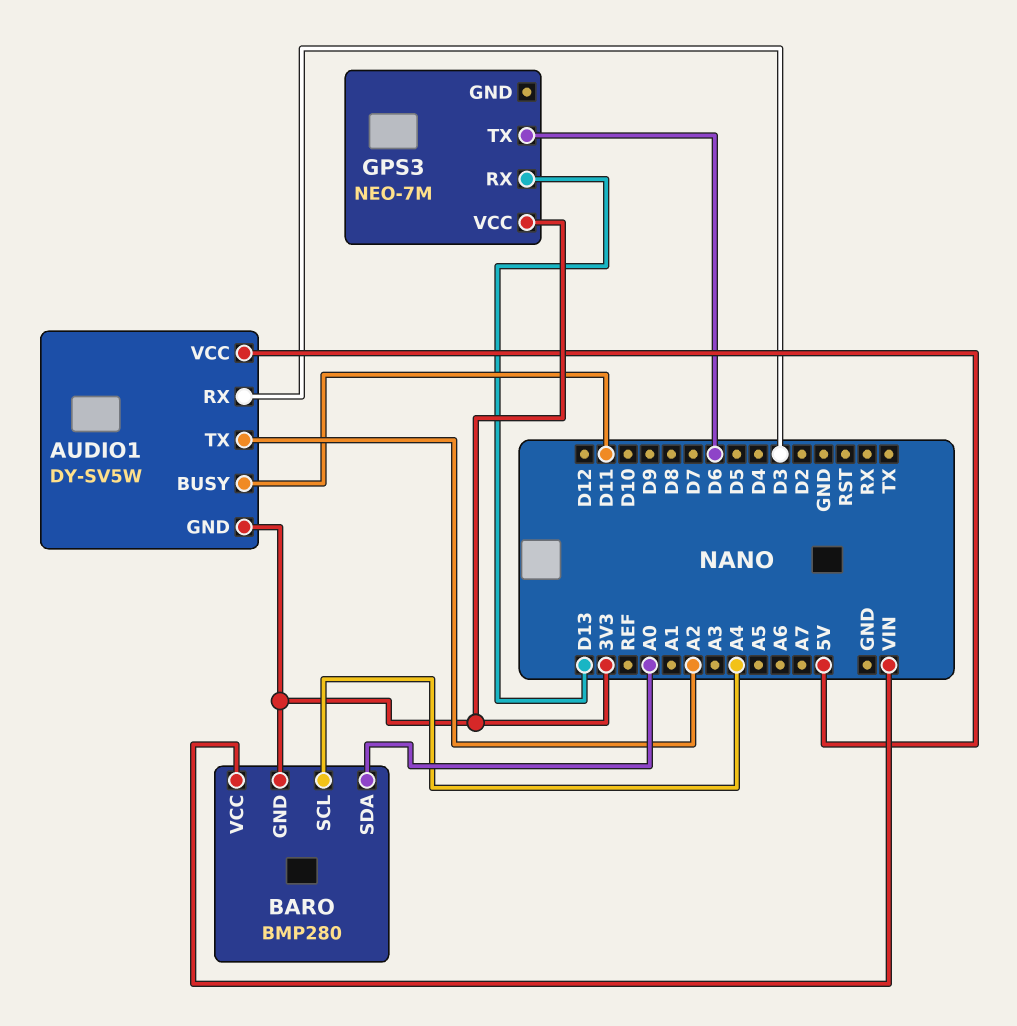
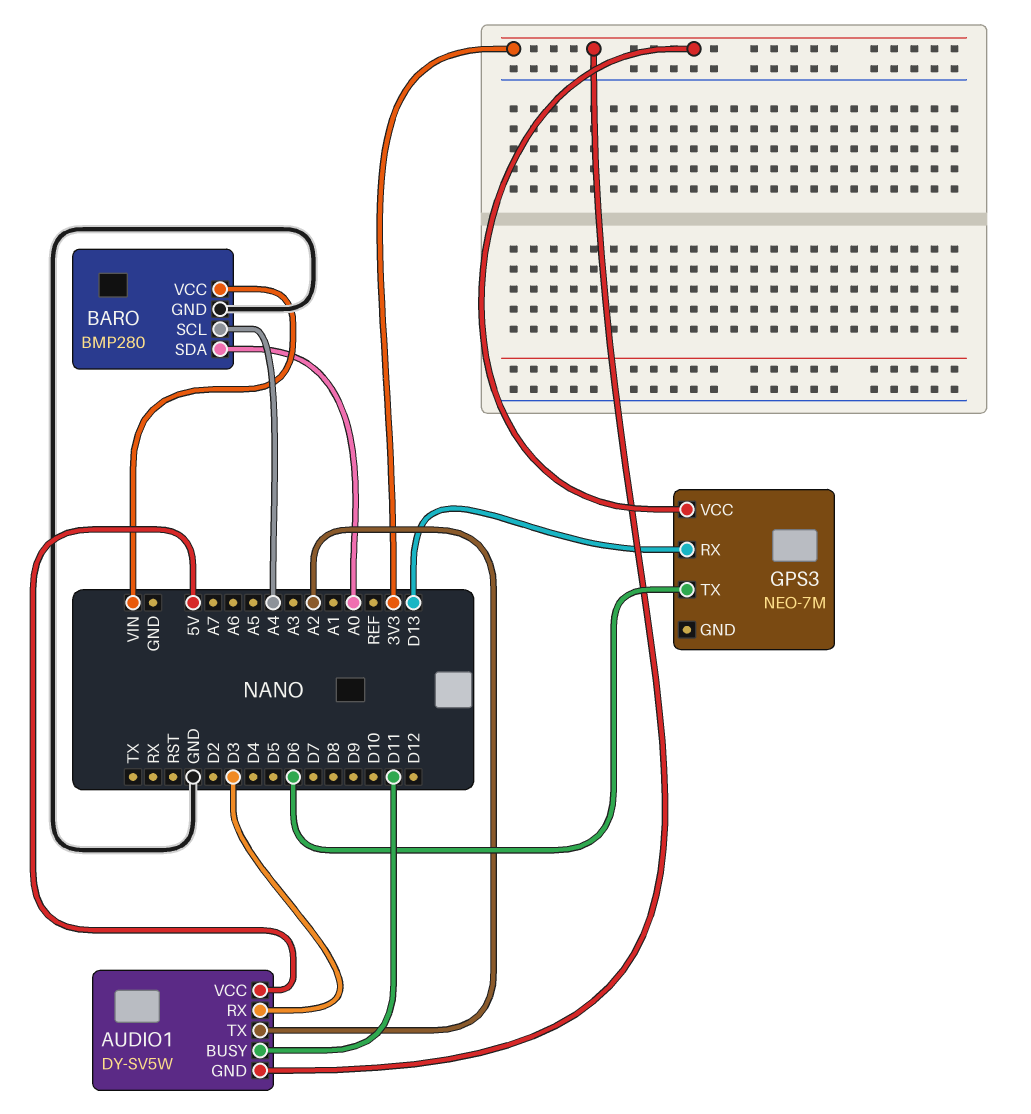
BARO pin GND: 3V3 -> GND

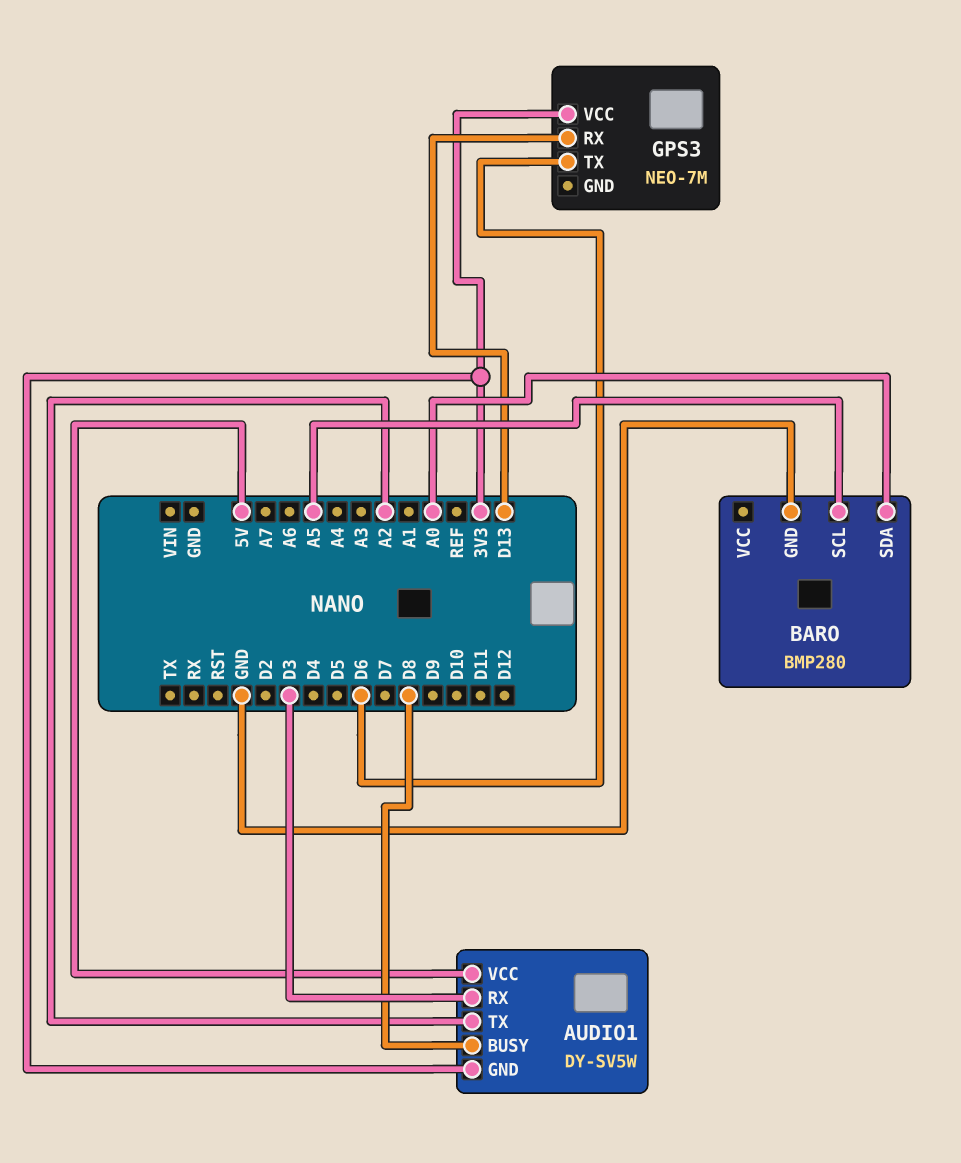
AUDIO1 pin BUSY: D11 -> D8
BARO pin SCL: A4 -> A5
BARO pin VCC: VIN -> none

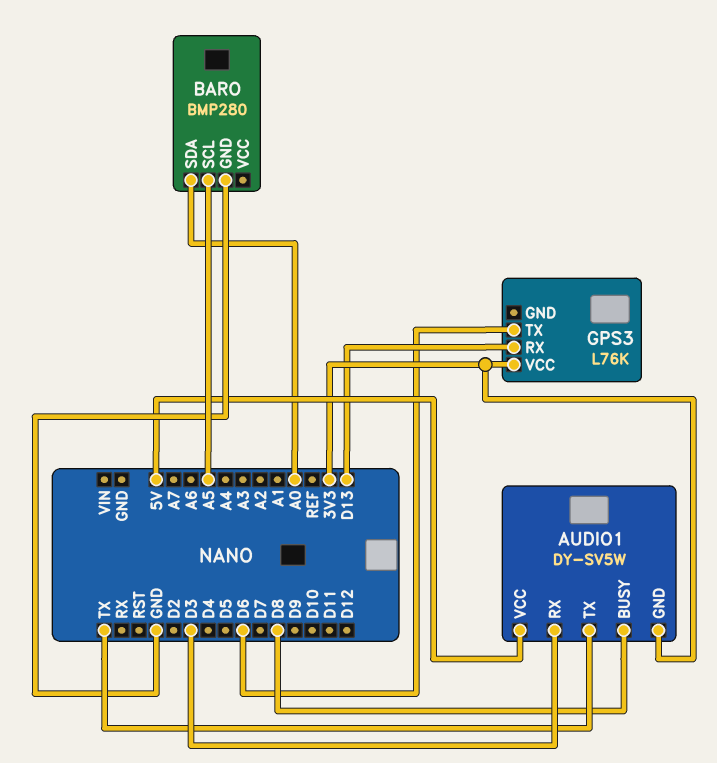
AUDIO1 pin TX: A2 -> TX
GPS3: NEO-7M -> L76K

